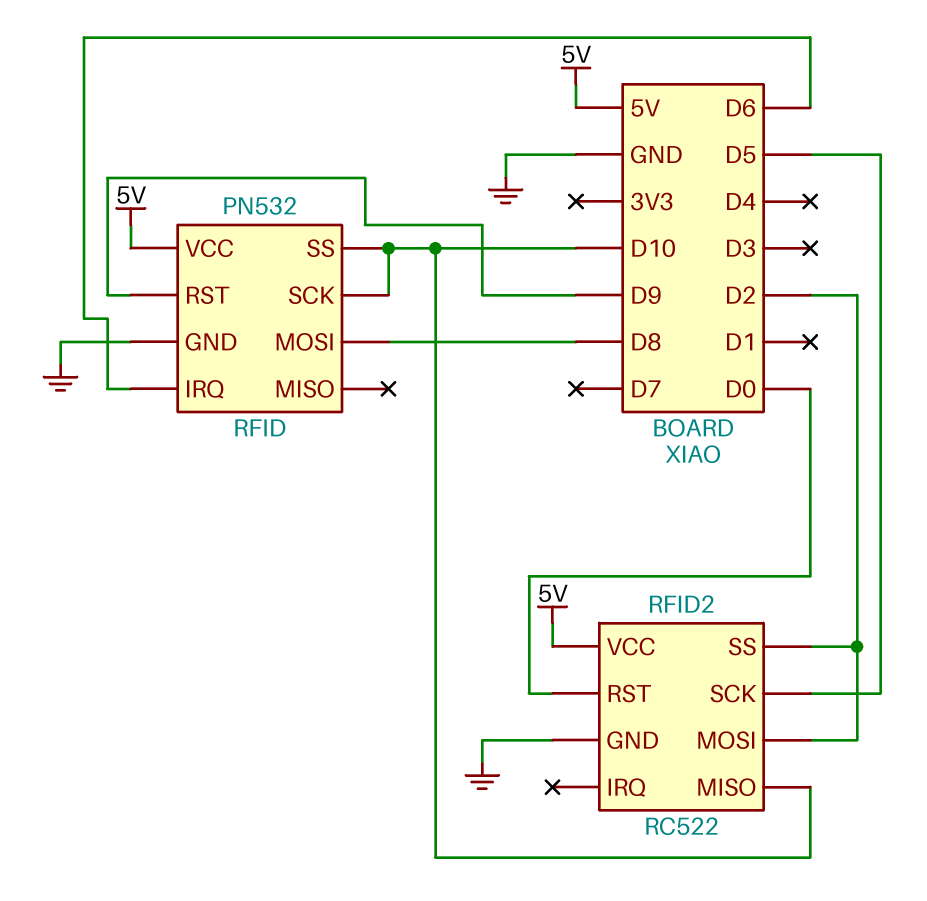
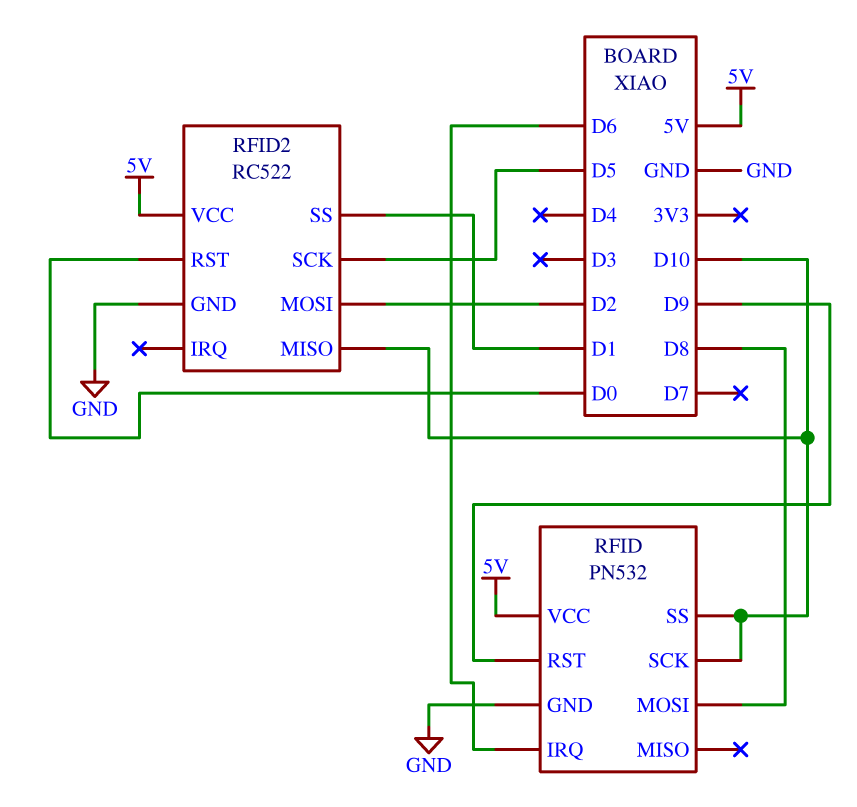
RFID2 pin SS: D2 -> D1

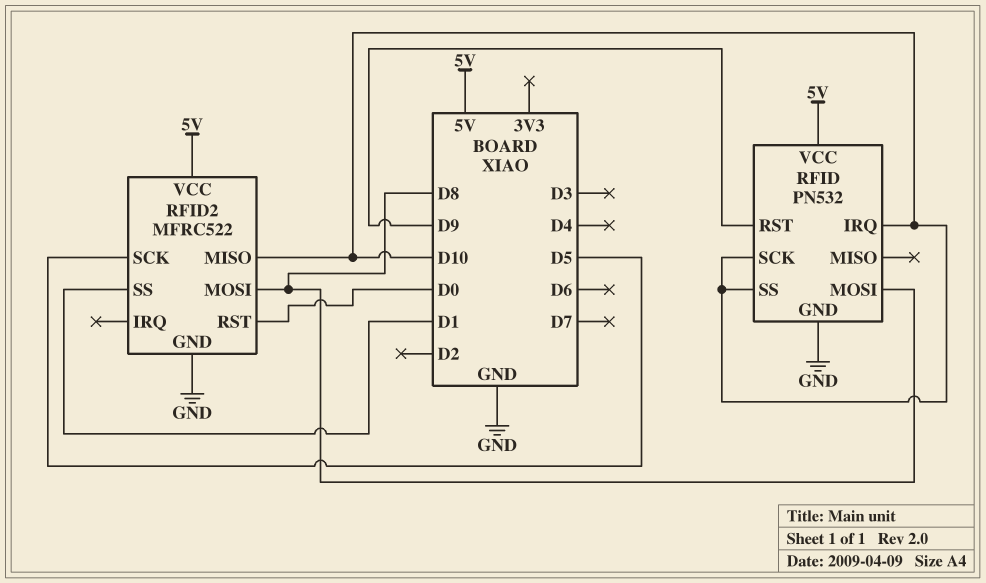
RFID pin IRQ: D6 -> D10
RFID2: RC522 -> MFRC522
RFID2 pin MOSI: D2 -> D8

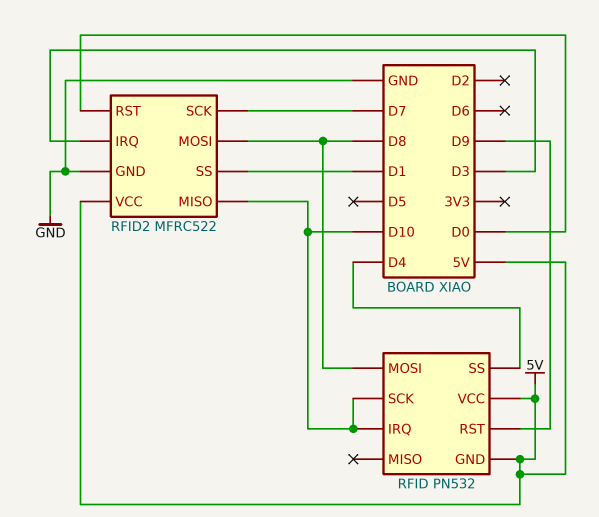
RFID pin GND: GND -> 5V
RFID pin SS: D10 -> D4
RFID2 pin IRQ: none -> D3
RFID2 pin SCK: D5 -> D7

